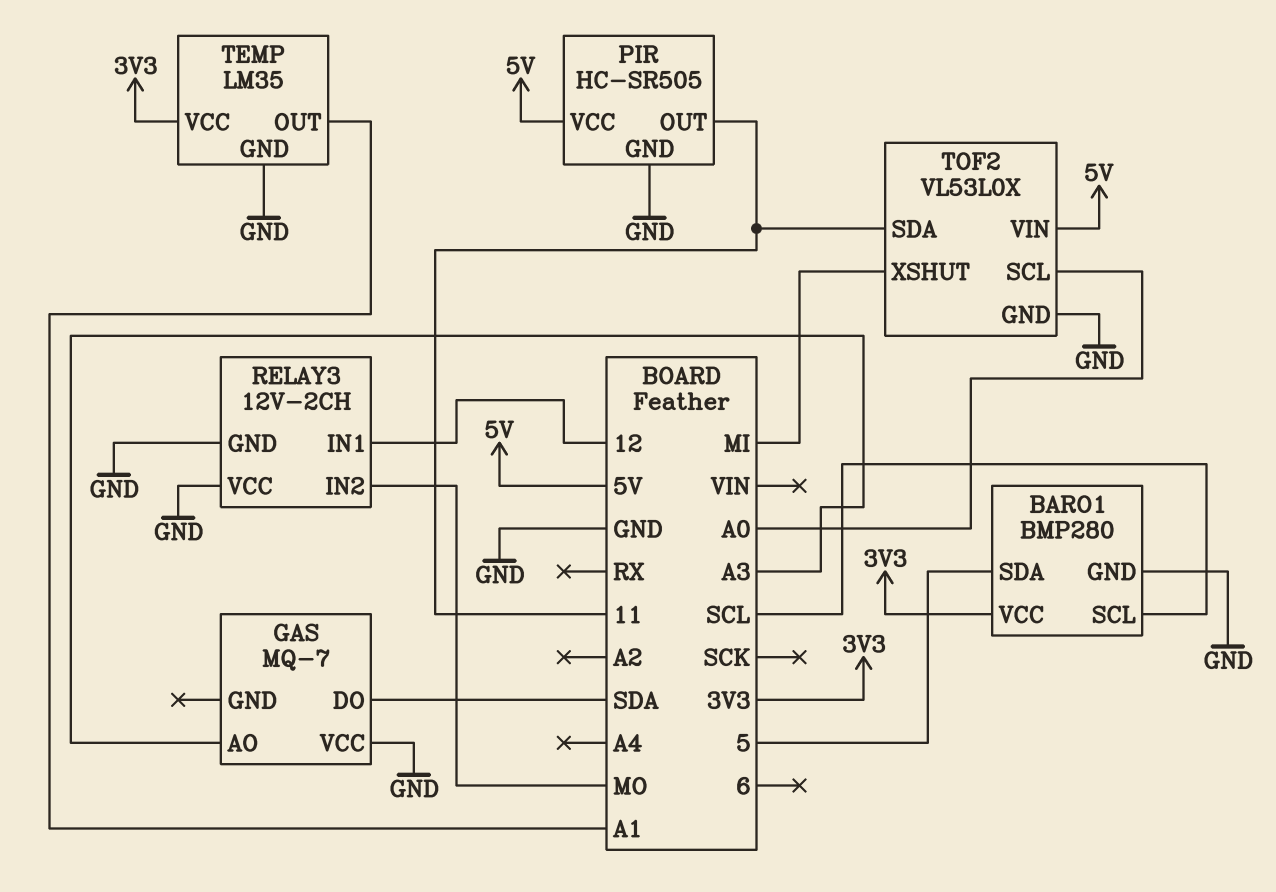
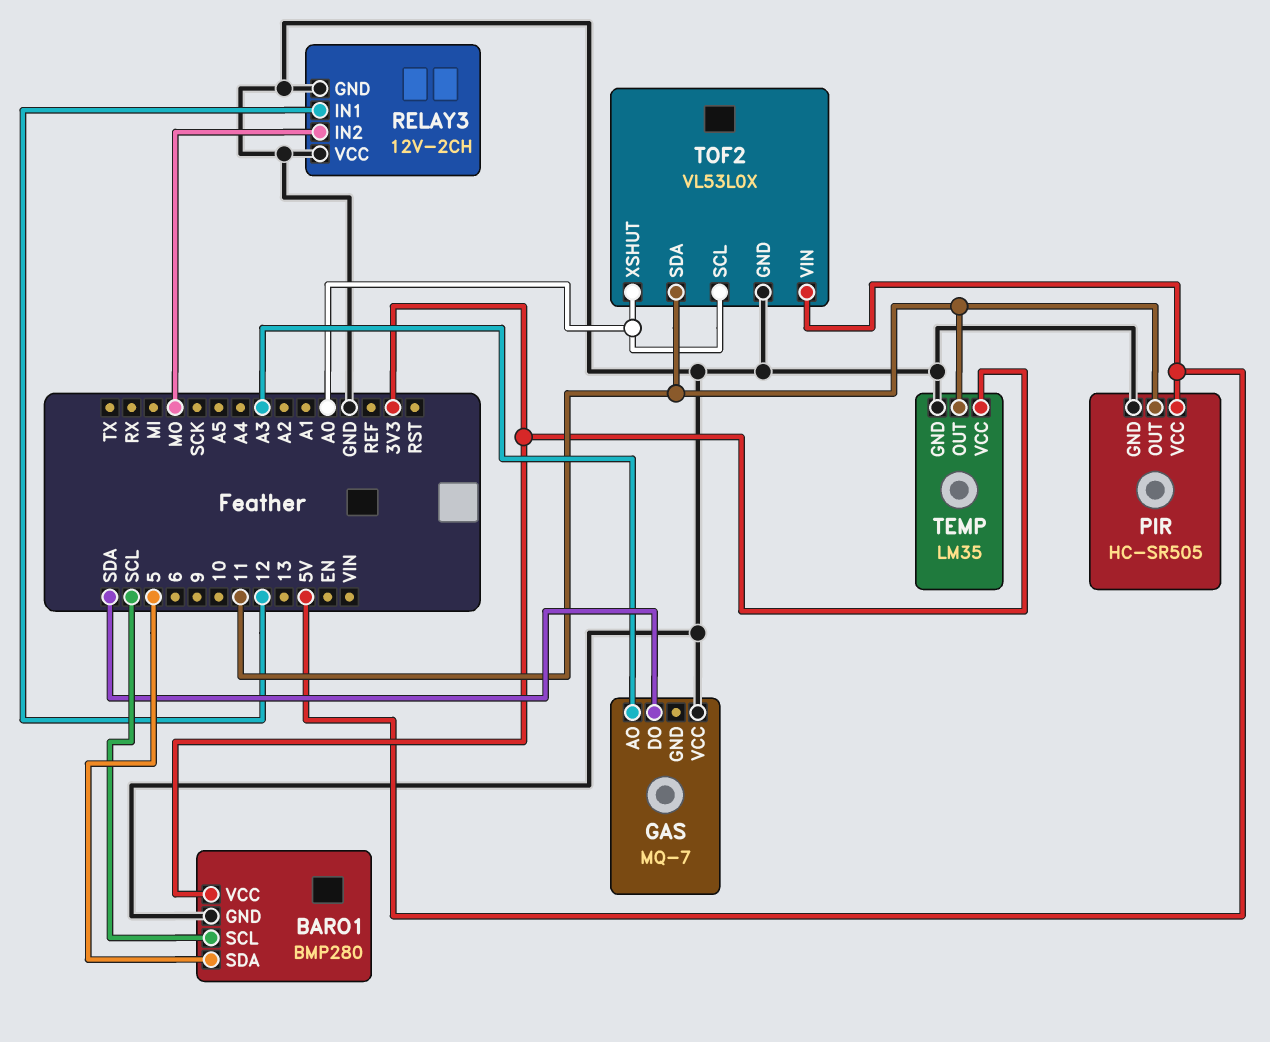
TEMP pin OUT: A1 -> 11
TOF2 pin XSHUT: MI -> A0

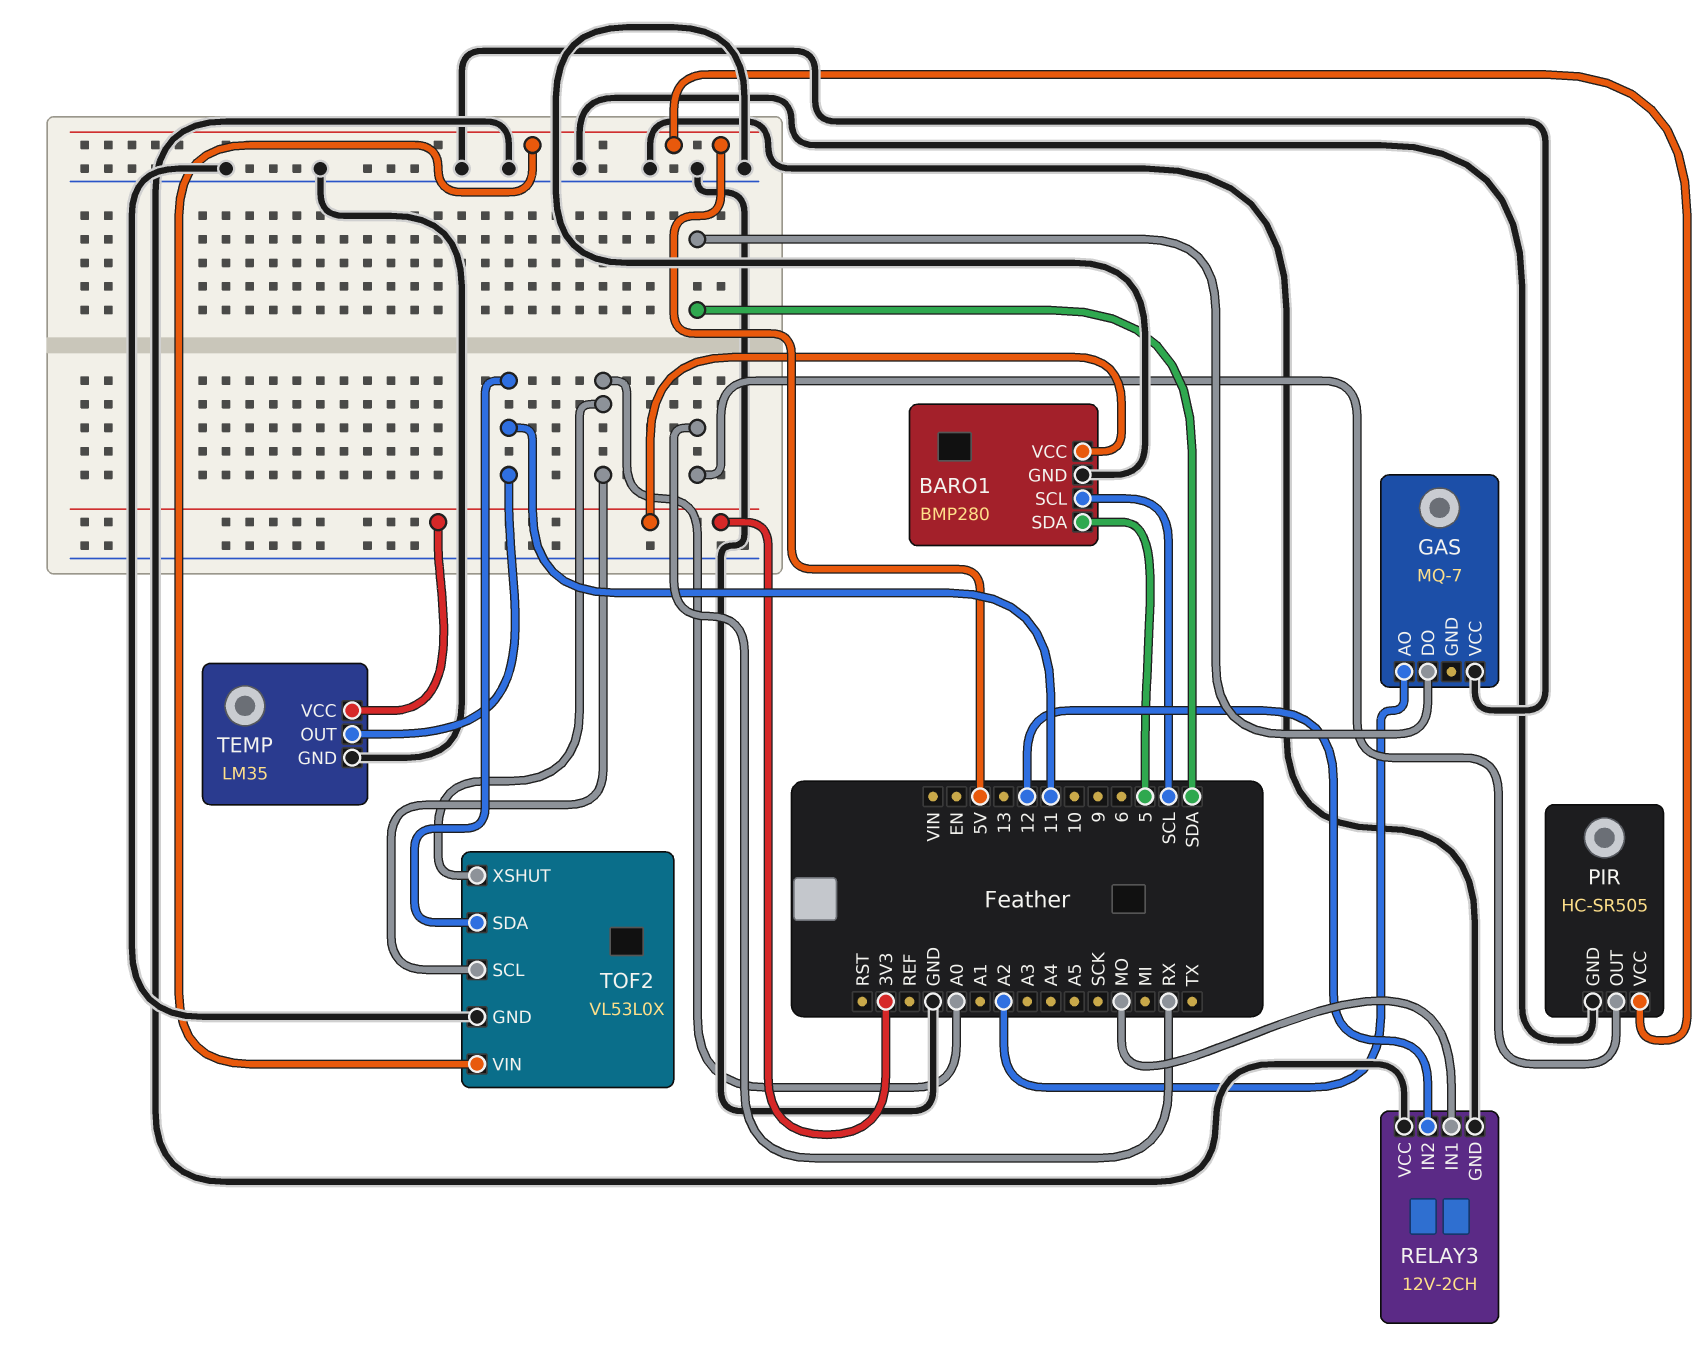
GAS pin AO: A3 -> A2
PIR pin OUT: 11 -> RX
RELAY3 pin IN1: 12 -> MO
RELAY3 pin IN2: MO -> 12

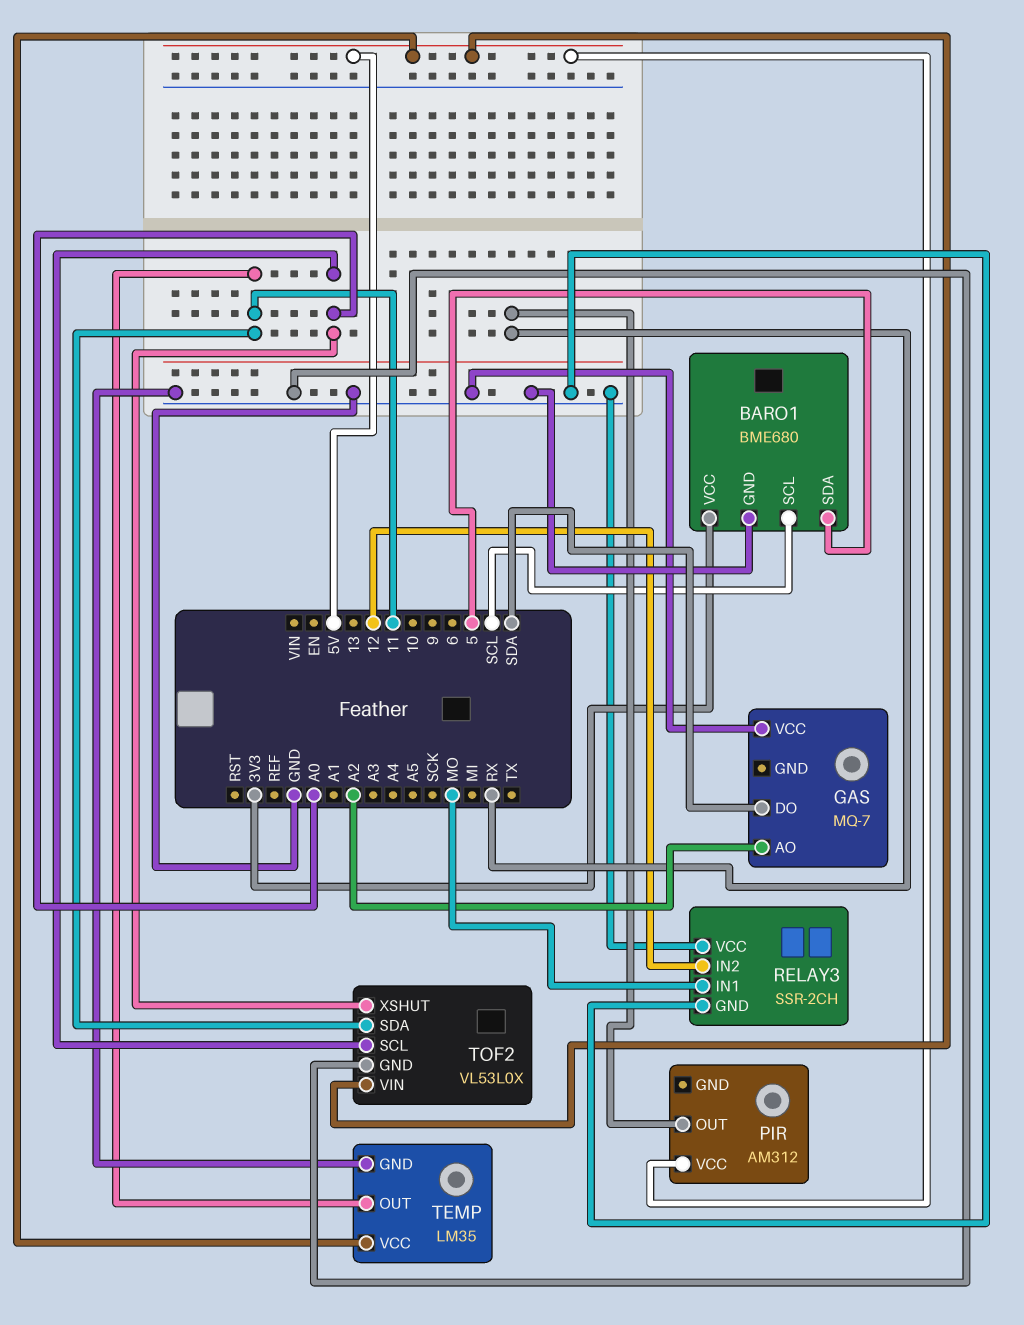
BARO1: BMP280 -> BME680
PIR: HC-SR505 -> AM312
PIR pin GND: GND -> none
RELAY3: 12V-2CH -> SSR-2CH
TEMP pin VCC: 3V3 -> 5V

